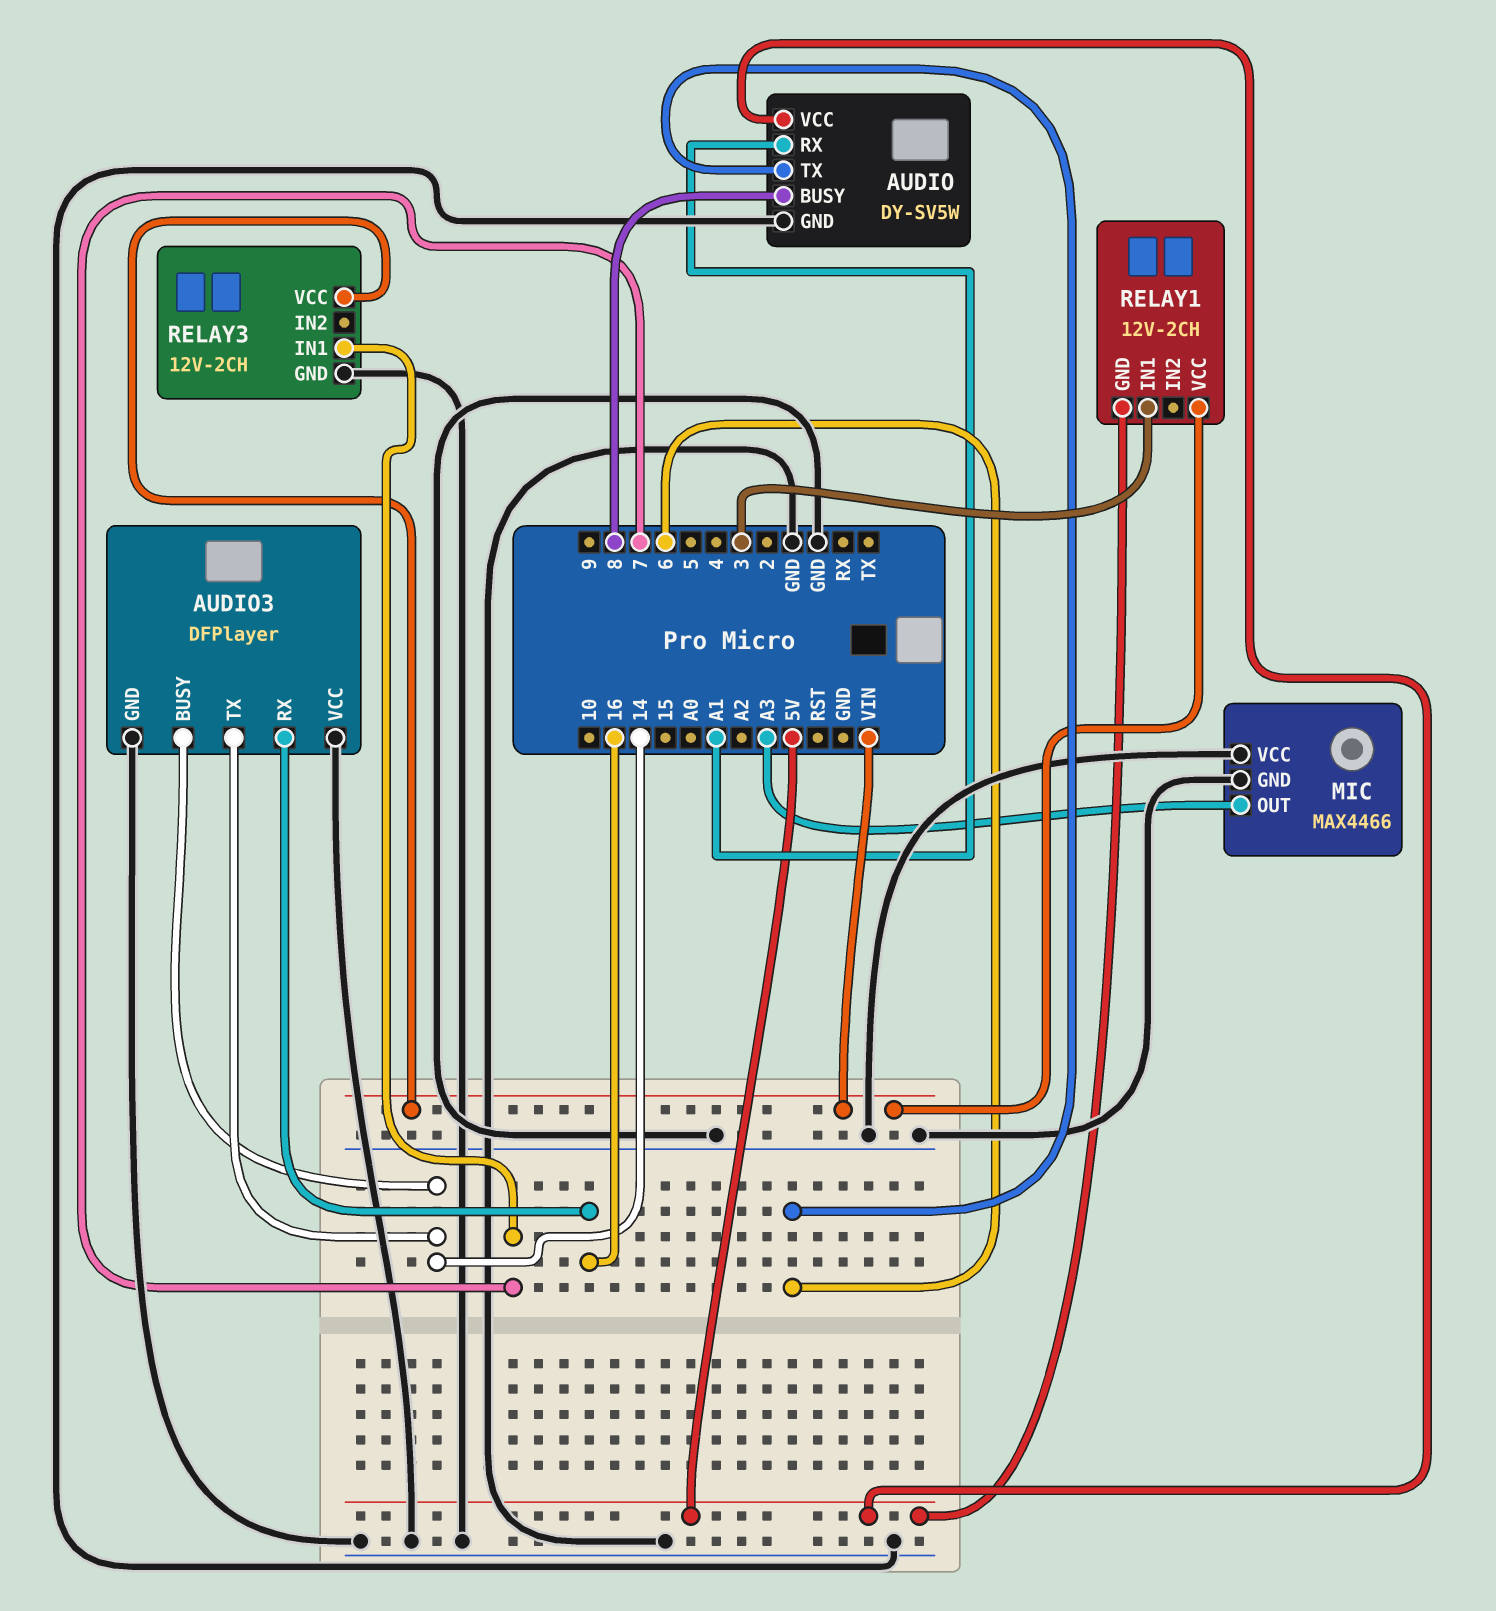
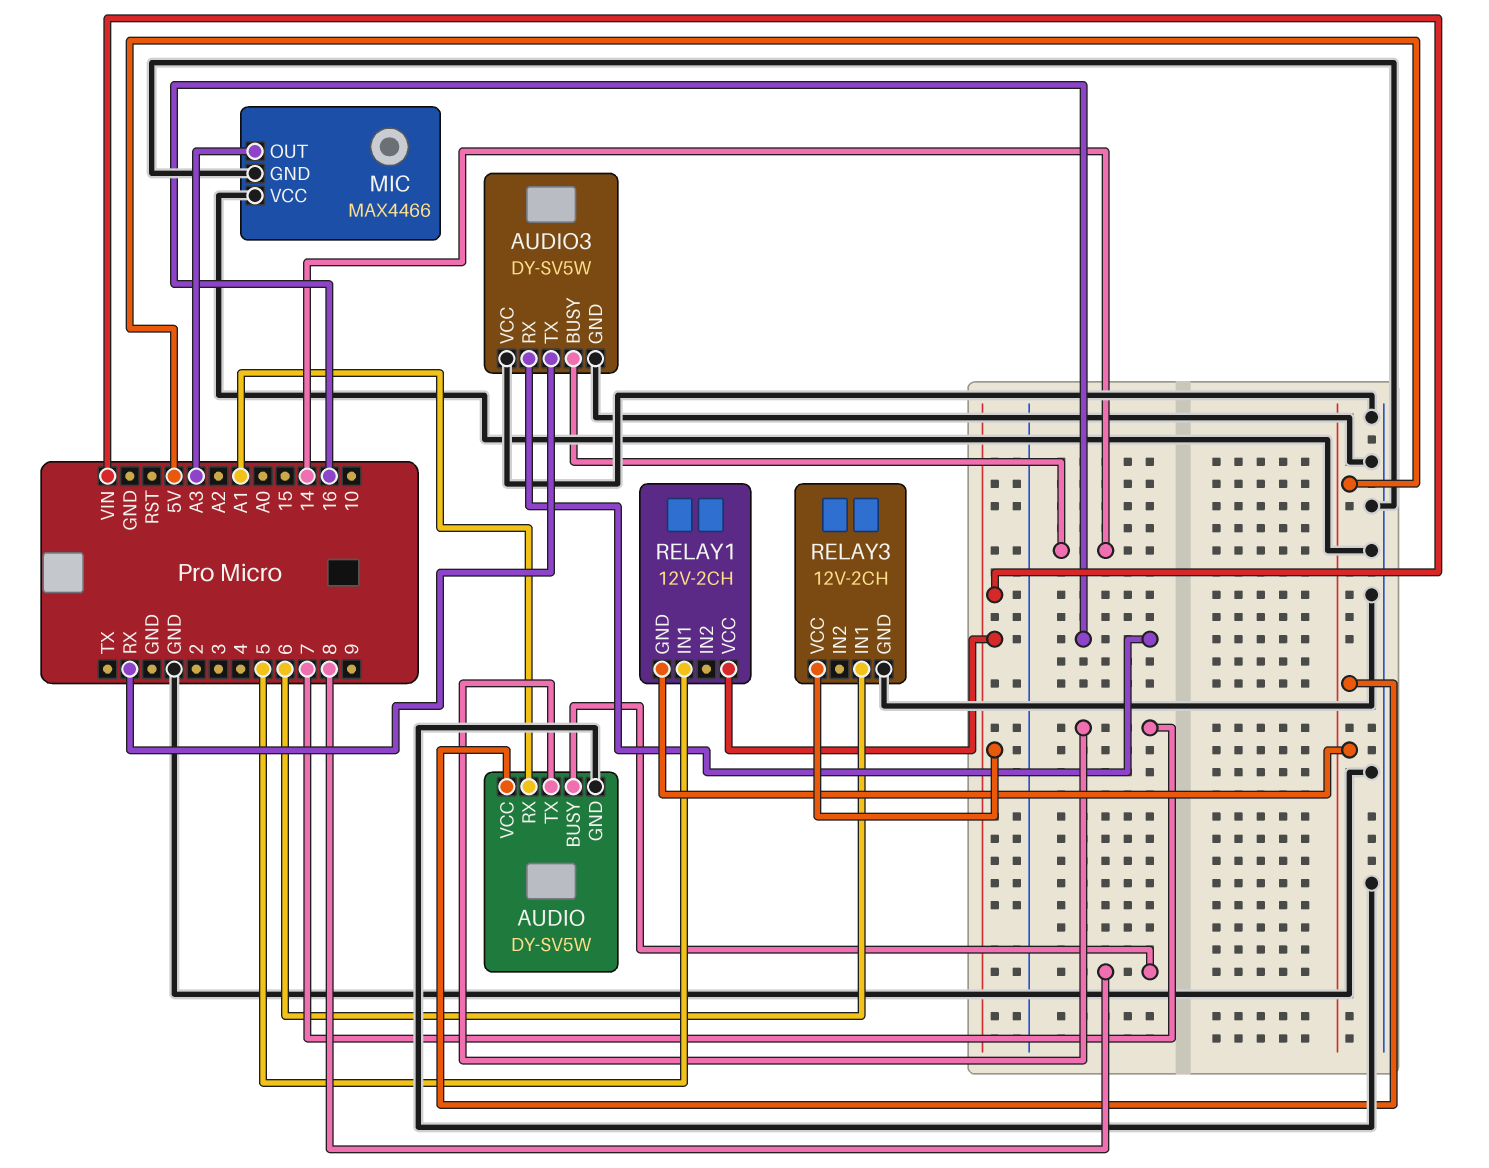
AUDIO pin TX: 6 -> 7
AUDIO3: DFPlayer -> DY-SV5W
AUDIO3 pin TX: 14 -> RX
RELAY1 pin IN1: 3 -> 5
RELAY3 pin IN1: 7 -> 6

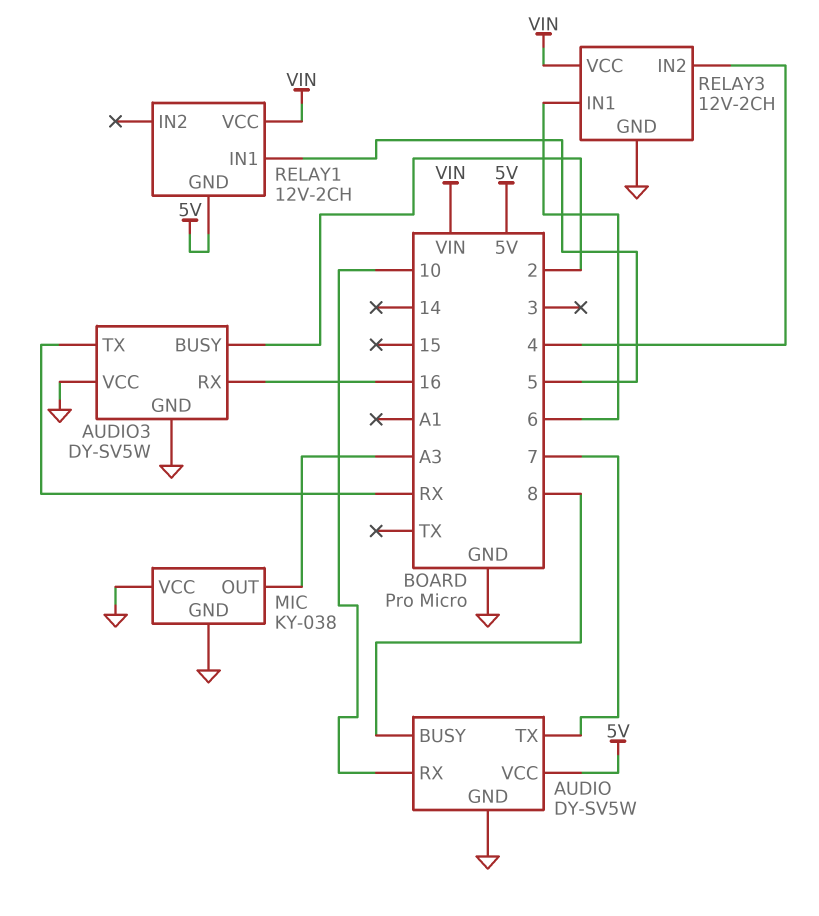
AUDIO pin RX: A1 -> 10
AUDIO3 pin BUSY: 14 -> 2
MIC: MAX4466 -> KY-038
RELAY3 pin IN2: none -> 4

